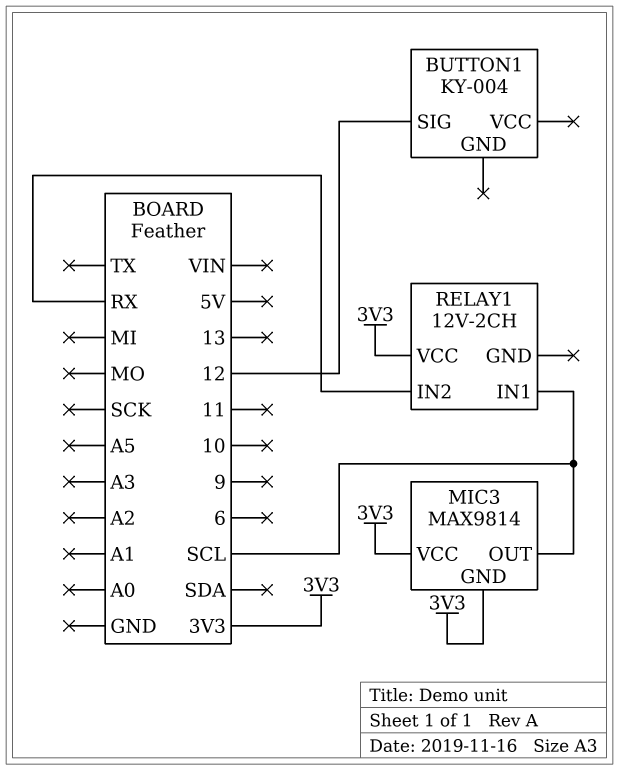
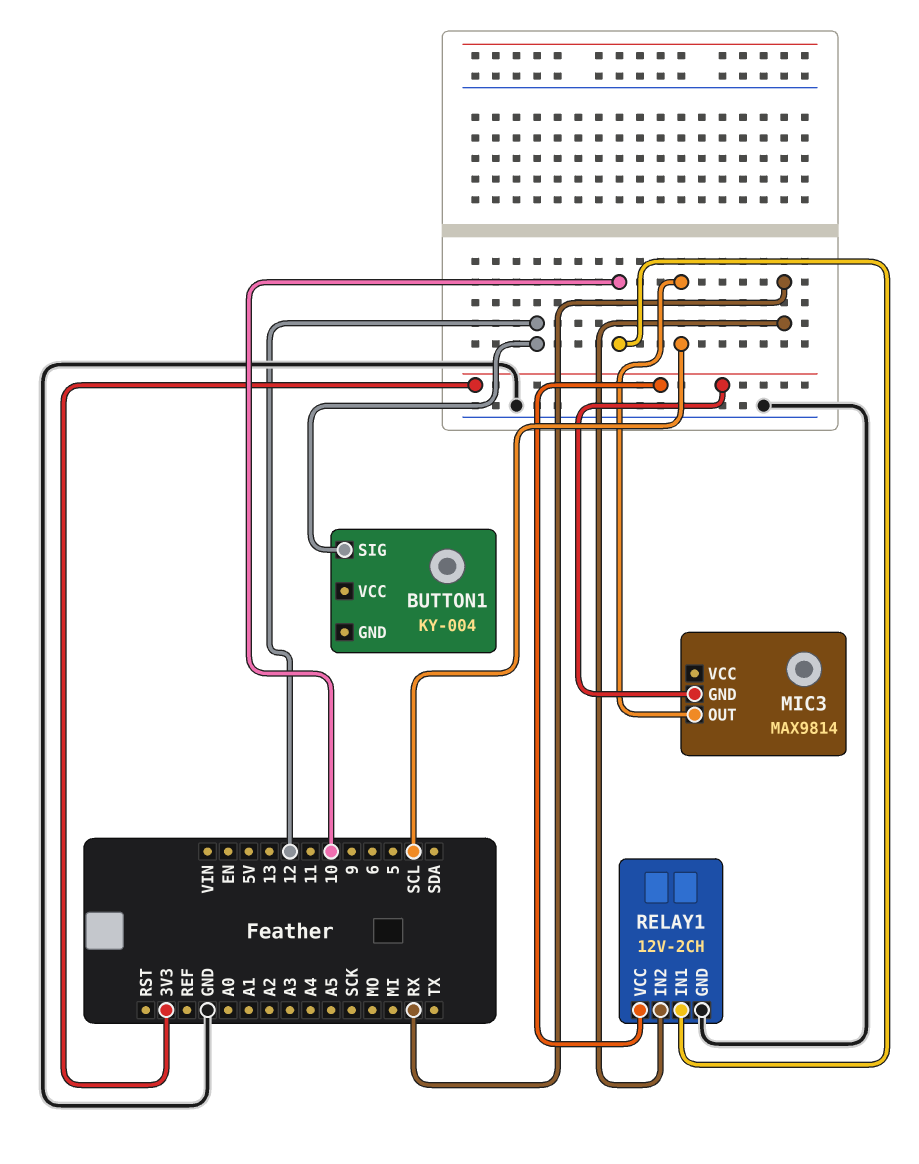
MIC3 pin VCC: 3V3 -> none
RELAY1 pin GND: none -> GND
RELAY1 pin IN1: SCL -> 10

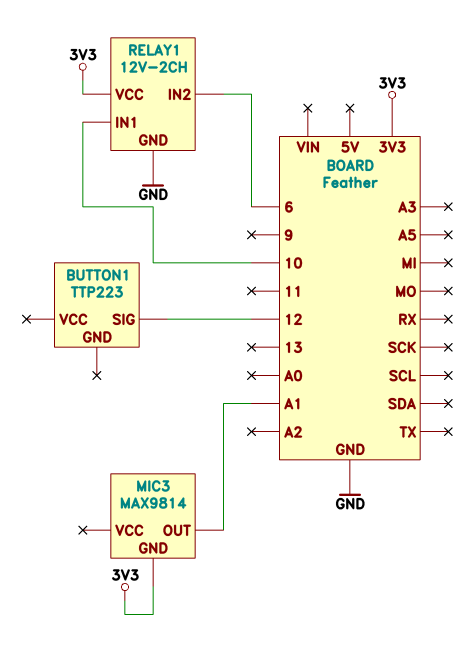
BUTTON1: KY-004 -> TTP223
MIC3 pin OUT: SCL -> A1
RELAY1 pin IN2: RX -> 6

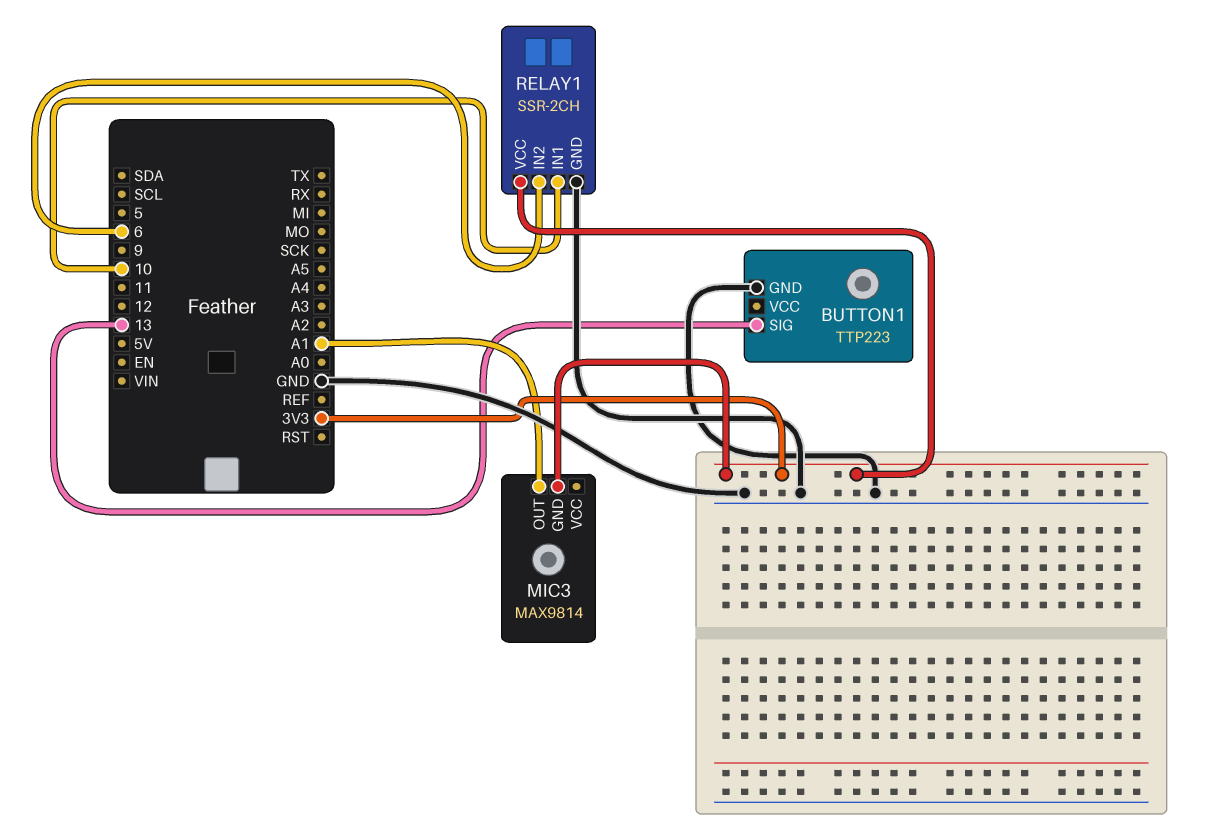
BUTTON1 pin GND: none -> GND
BUTTON1 pin SIG: 12 -> 13
RELAY1: 12V-2CH -> SSR-2CH

